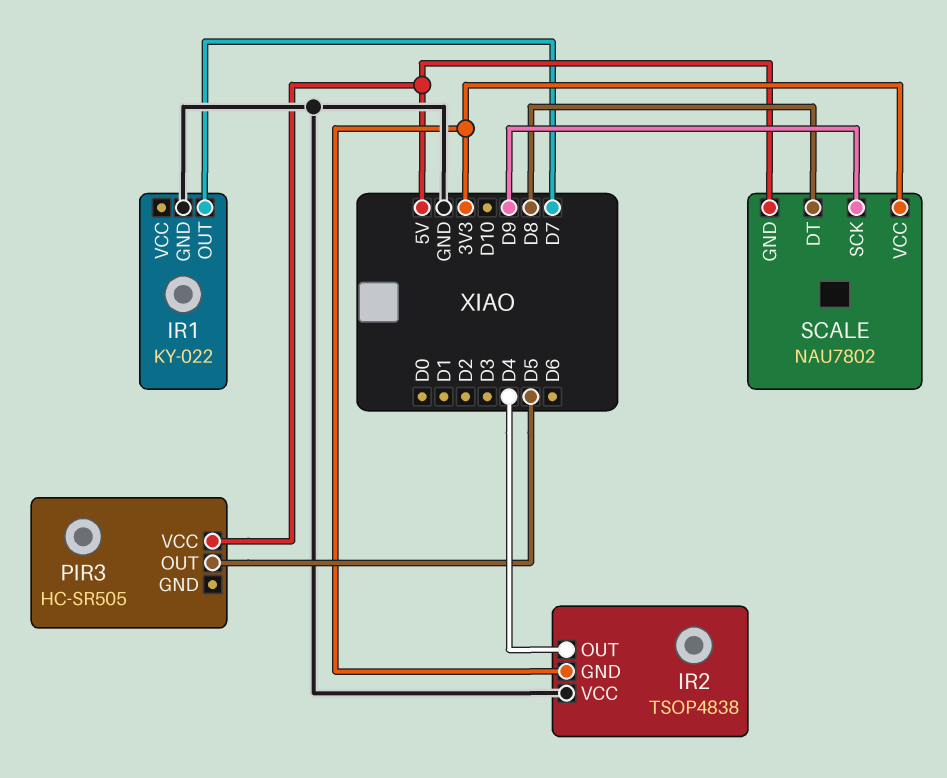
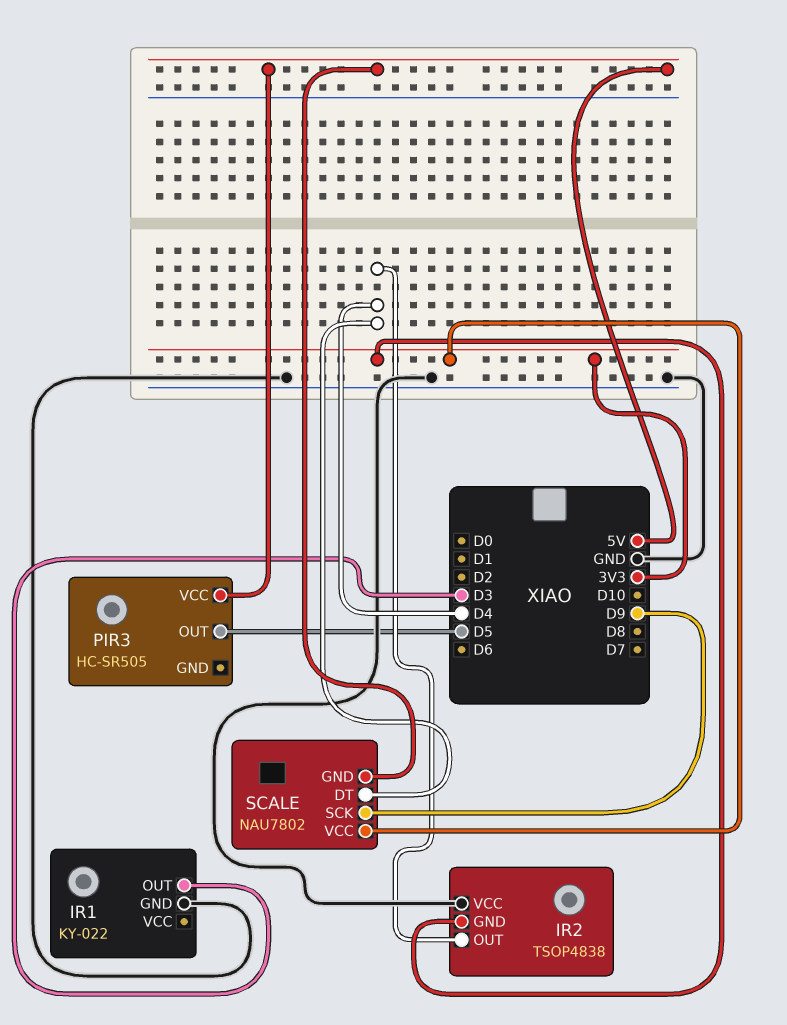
IR1 pin OUT: D7 -> D3
SCALE pin DT: D8 -> D4

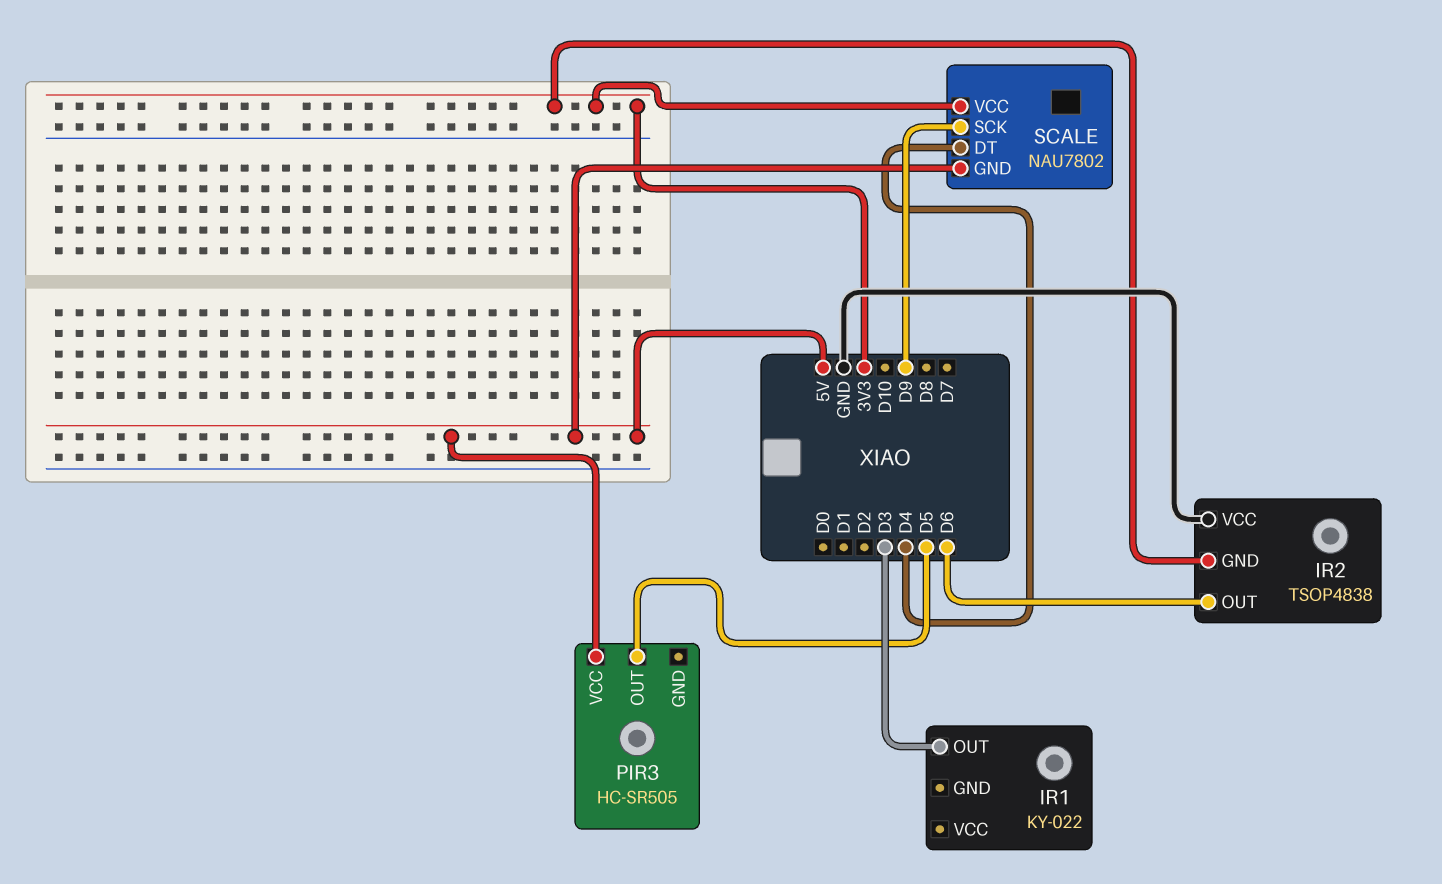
IR1 pin GND: GND -> none
IR2 pin OUT: D4 -> D6

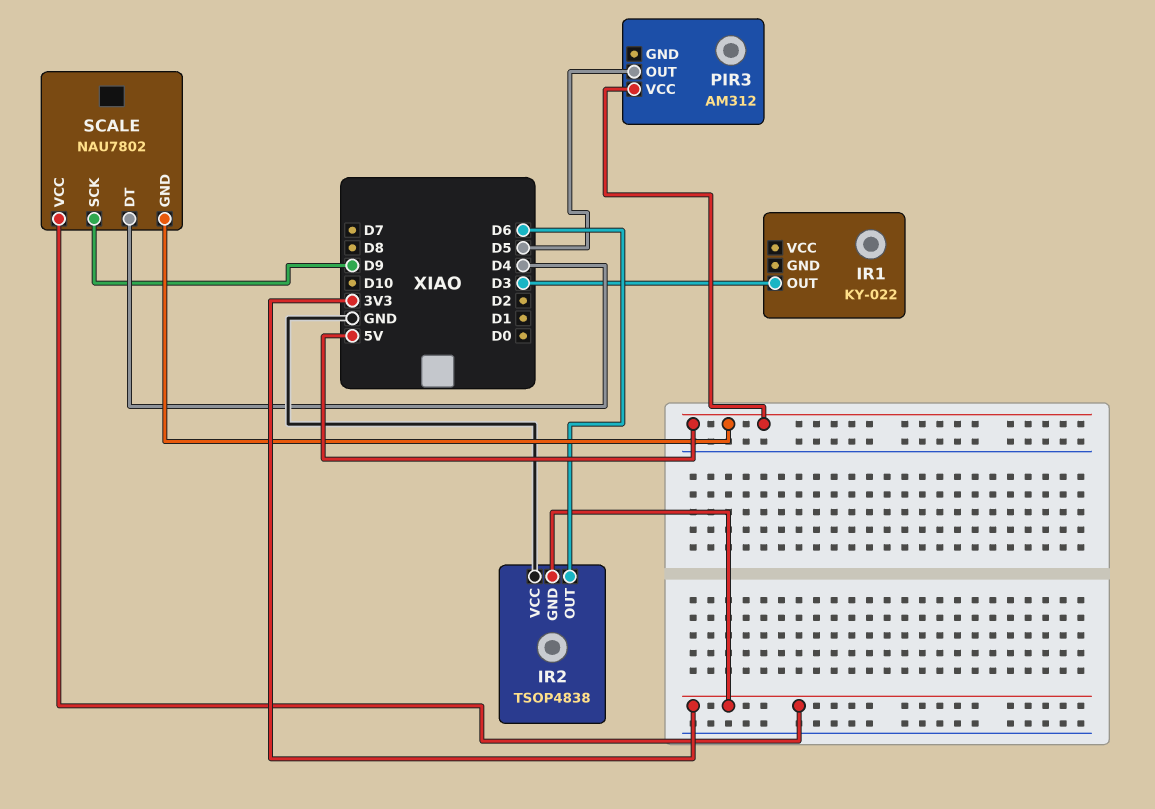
PIR3: HC-SR505 -> AM312

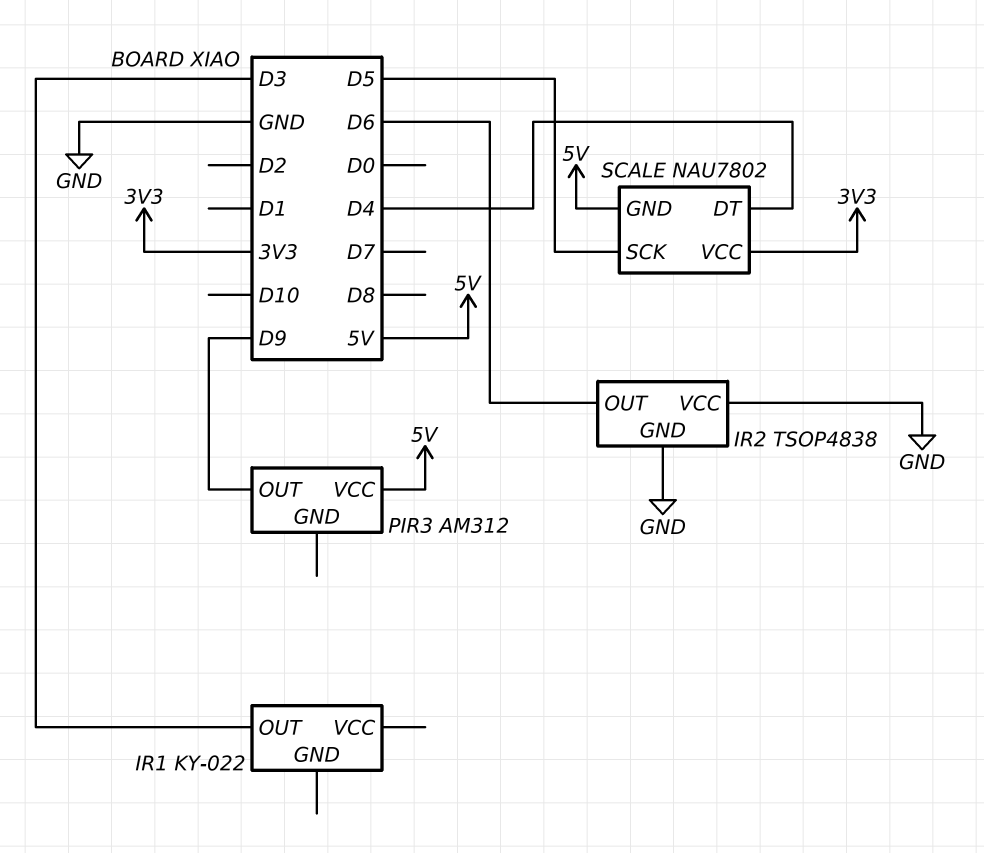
IR2 pin GND: 3V3 -> GND
PIR3 pin OUT: D5 -> D9
SCALE pin SCK: D9 -> D5

